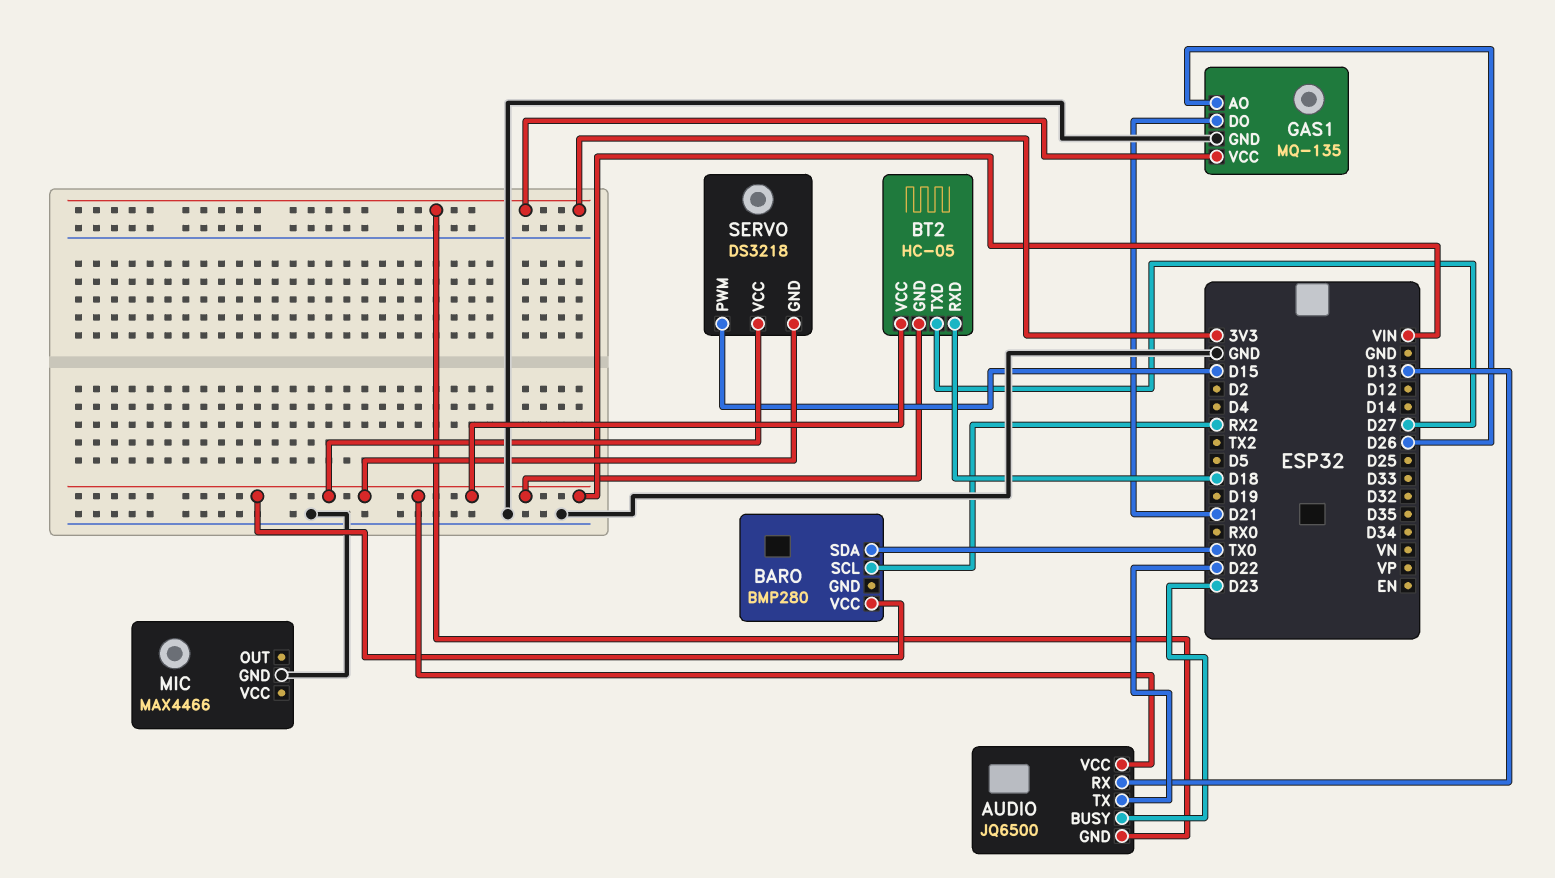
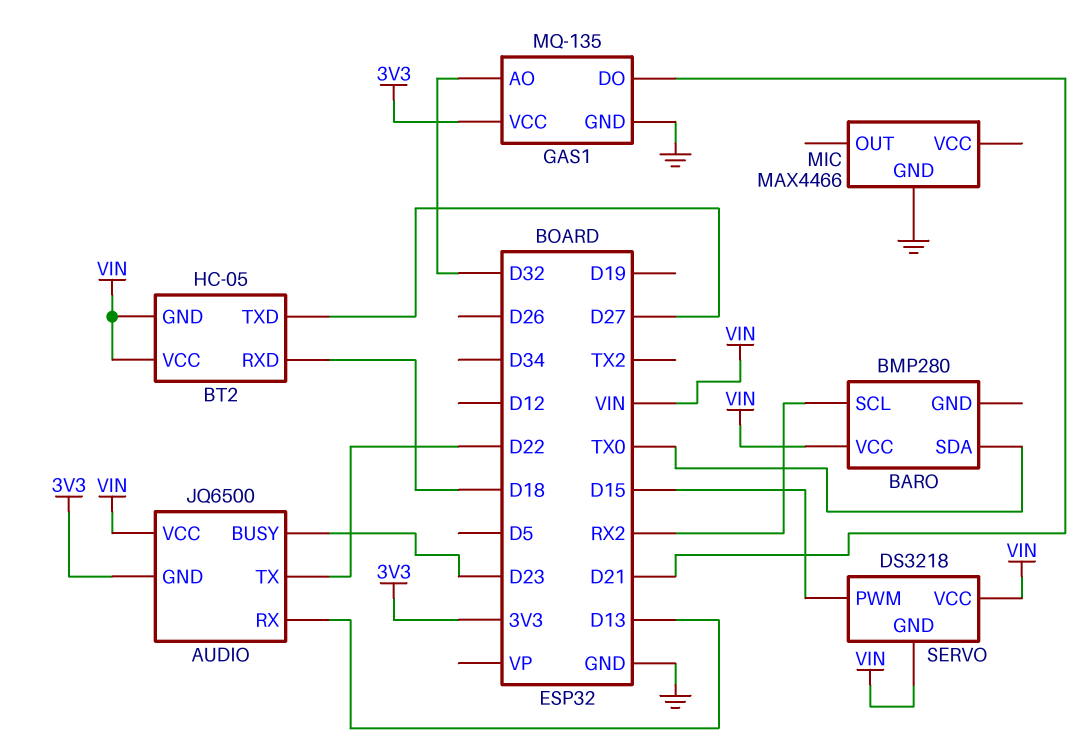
GAS1 pin AO: D26 -> D32

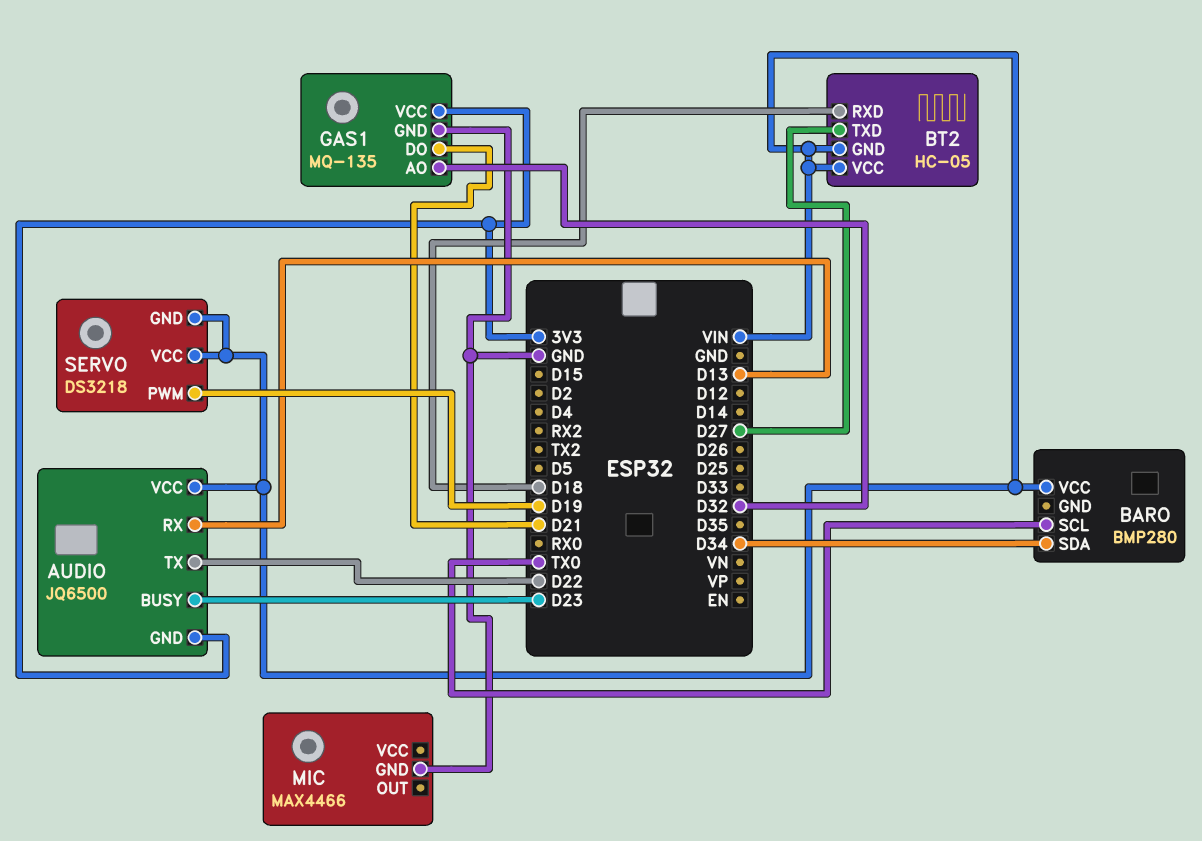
BARO pin SCL: RX2 -> TX0
BARO pin SDA: TX0 -> D34
SERVO pin PWM: D15 -> D19

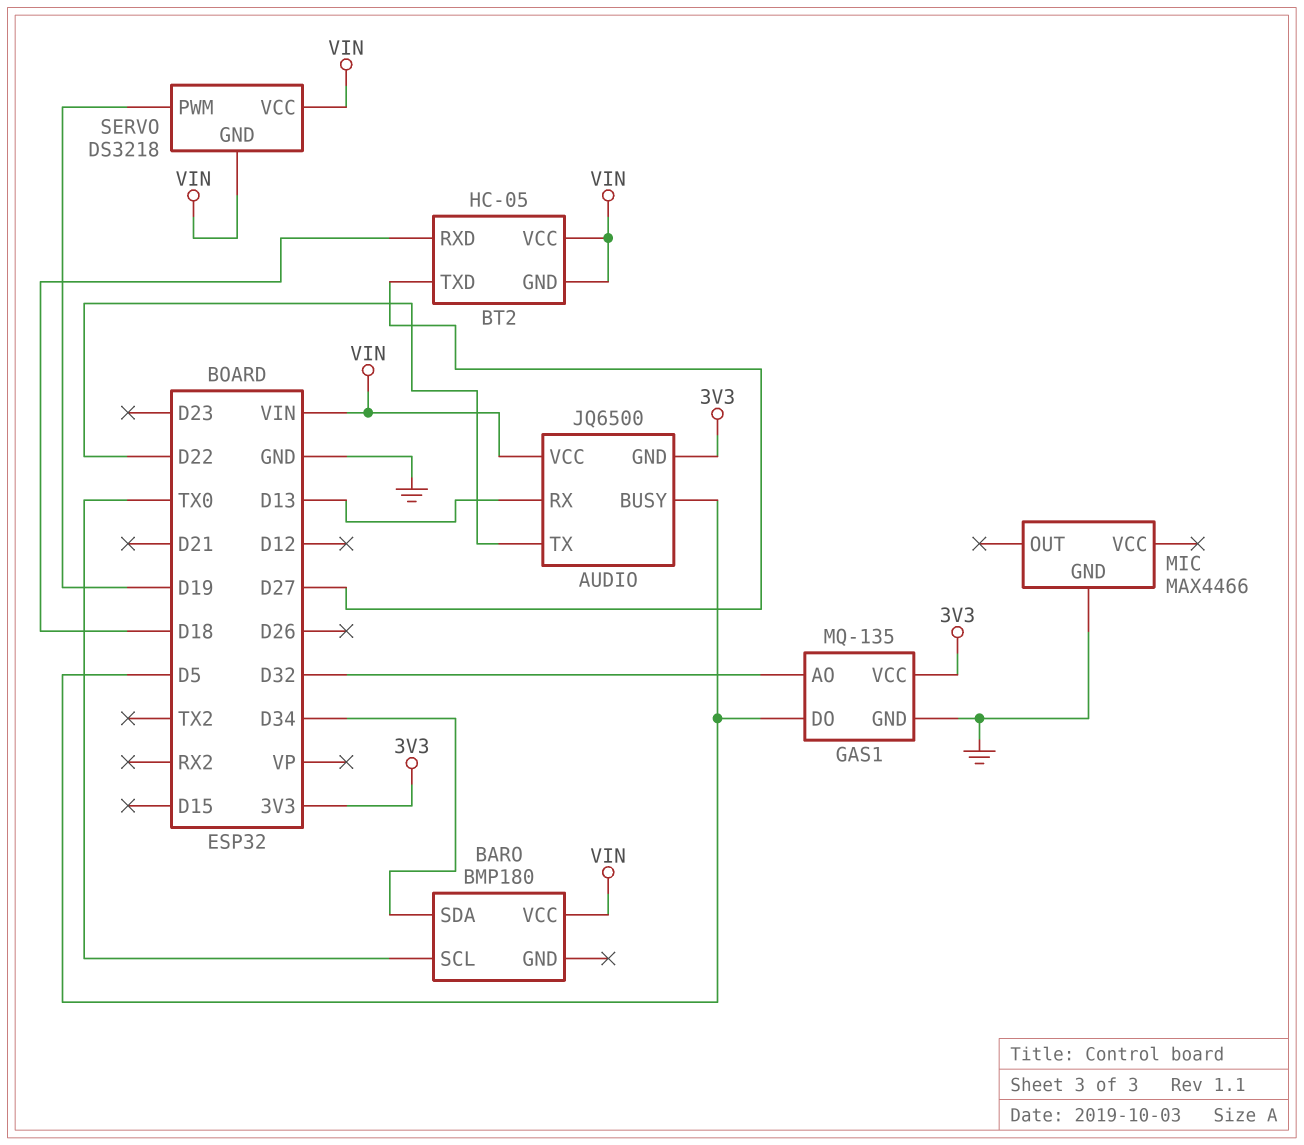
AUDIO pin BUSY: D23 -> D5
BARO: BMP280 -> BMP180
GAS1 pin DO: D21 -> D5

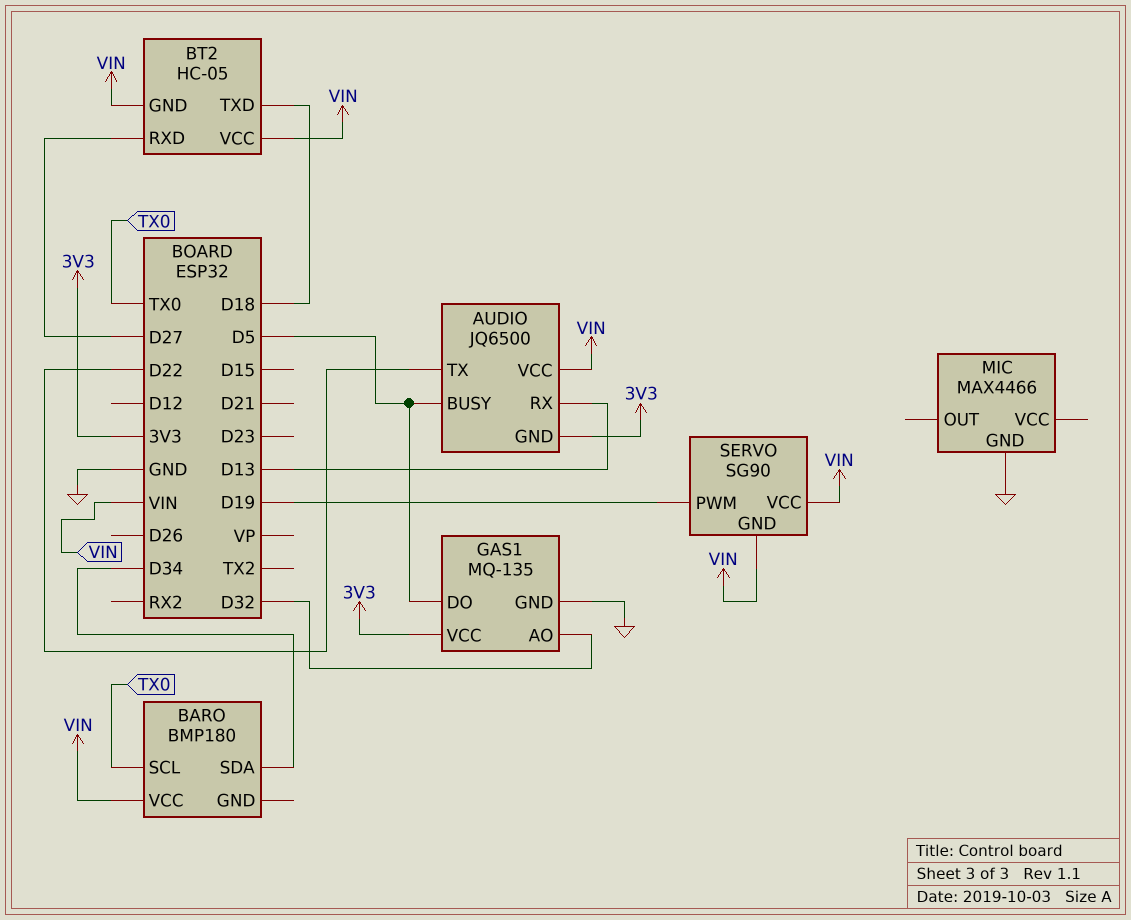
BT2 pin RXD: D18 -> D27
BT2 pin TXD: D27 -> D18
SERVO: DS3218 -> SG90

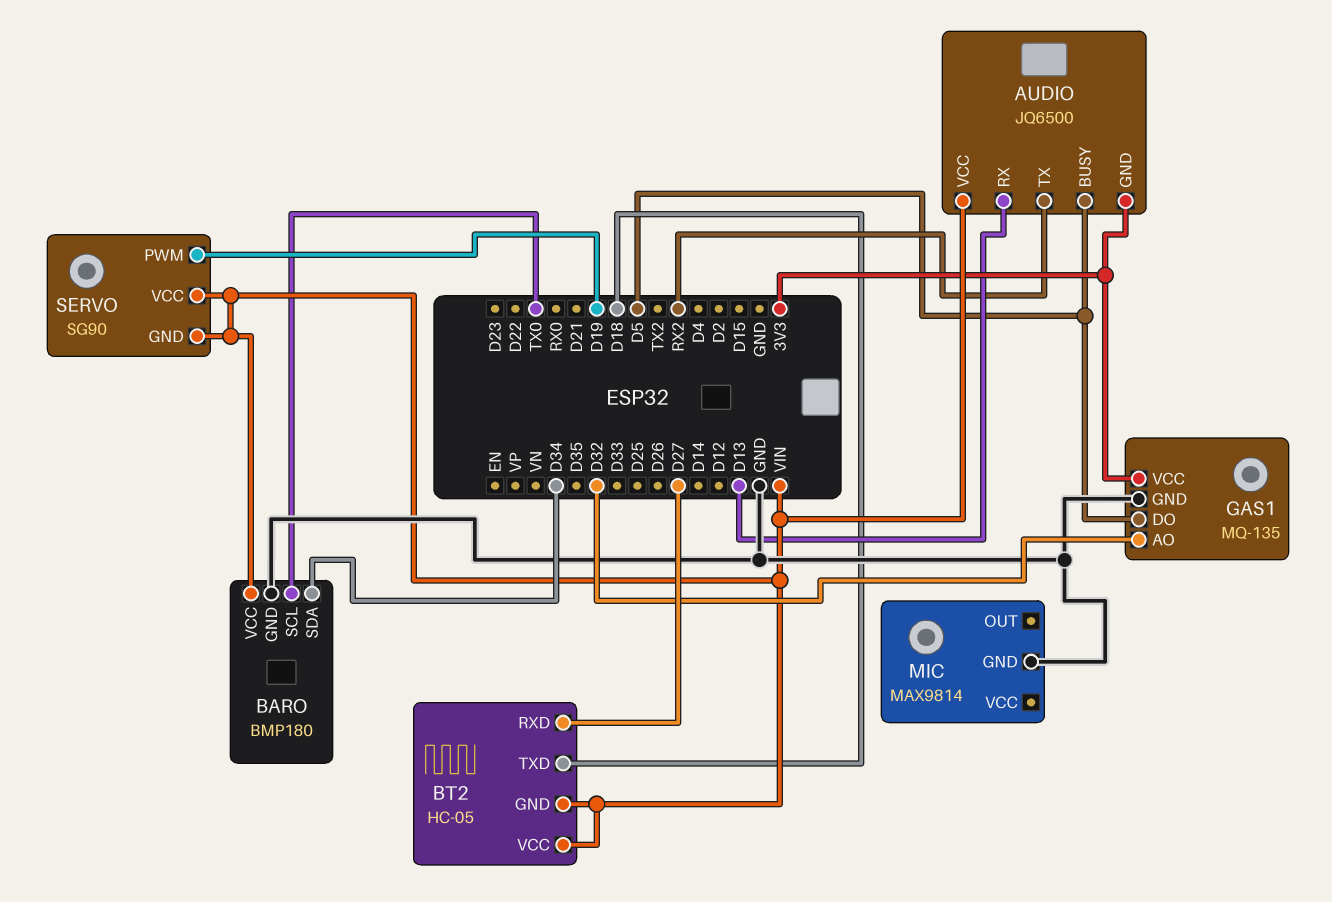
AUDIO pin TX: D22 -> RX2
BARO pin GND: none -> GND
MIC: MAX4466 -> MAX9814

